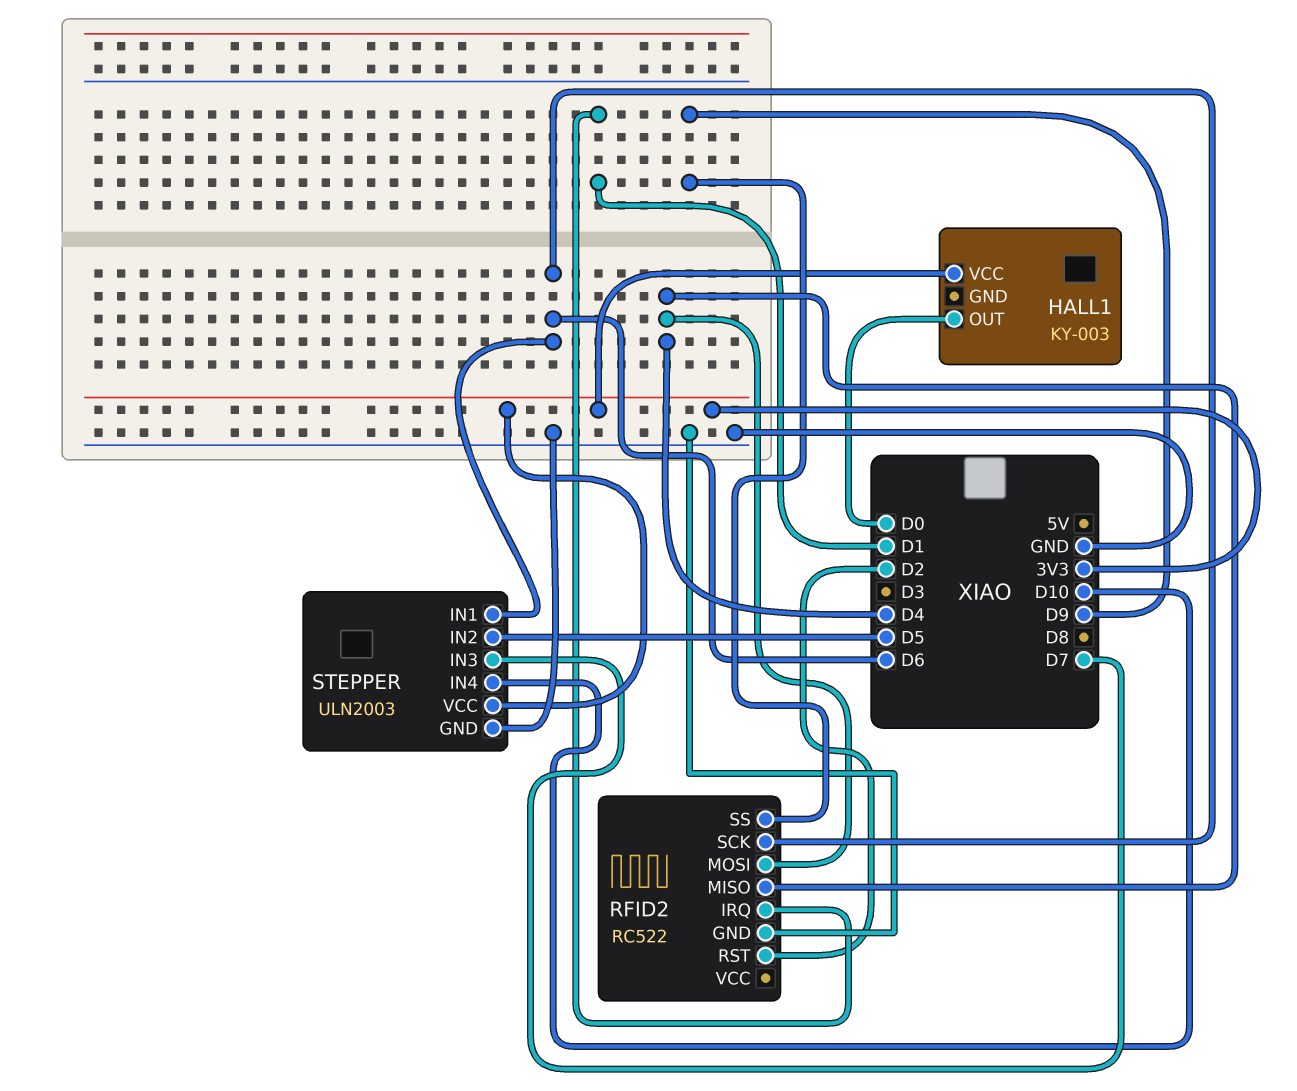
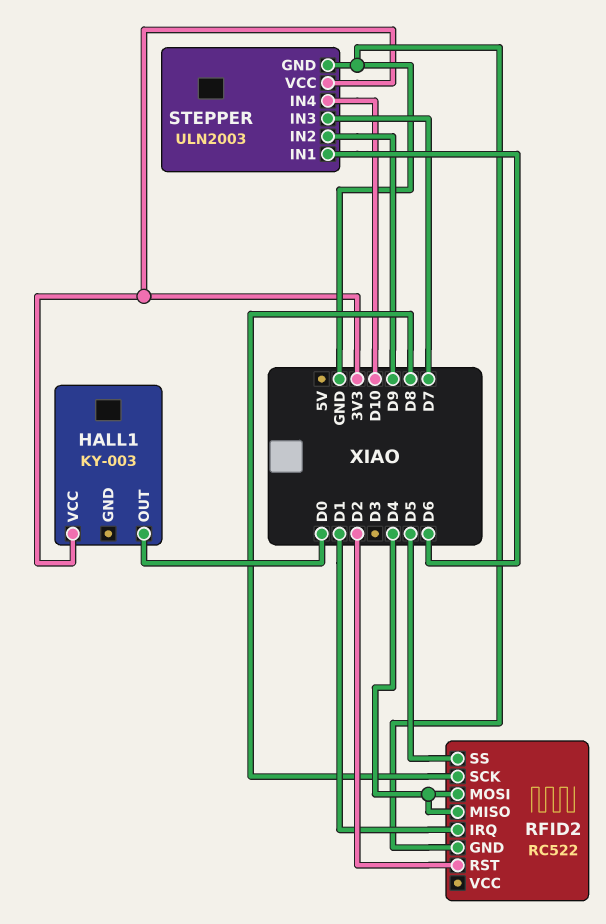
RFID2 pin SCK: D6 -> D8
RFID2 pin SS: D9 -> D5
STEPPER pin IN2: D5 -> D9

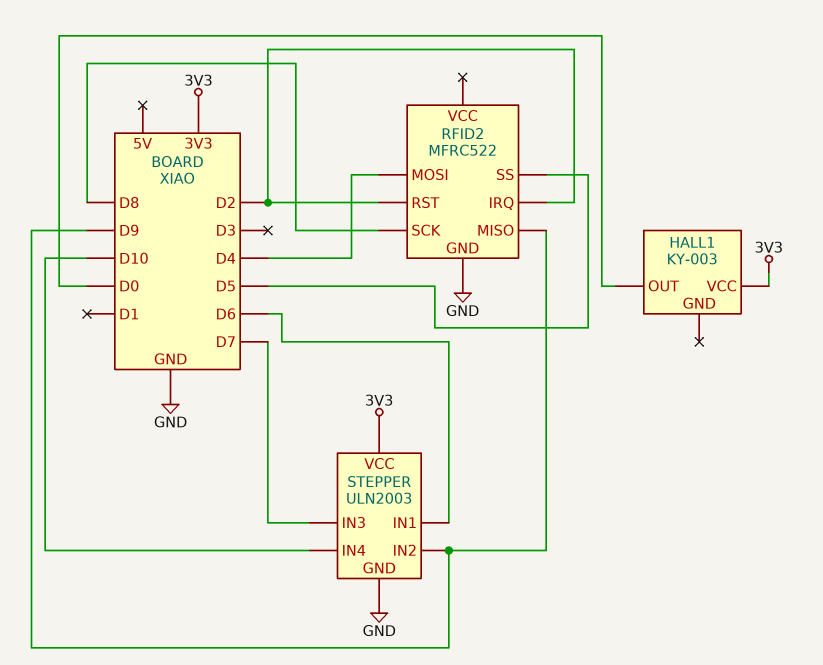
RFID2: RC522 -> MFRC522
RFID2 pin IRQ: D1 -> D2
RFID2 pin MISO: D4 -> D9

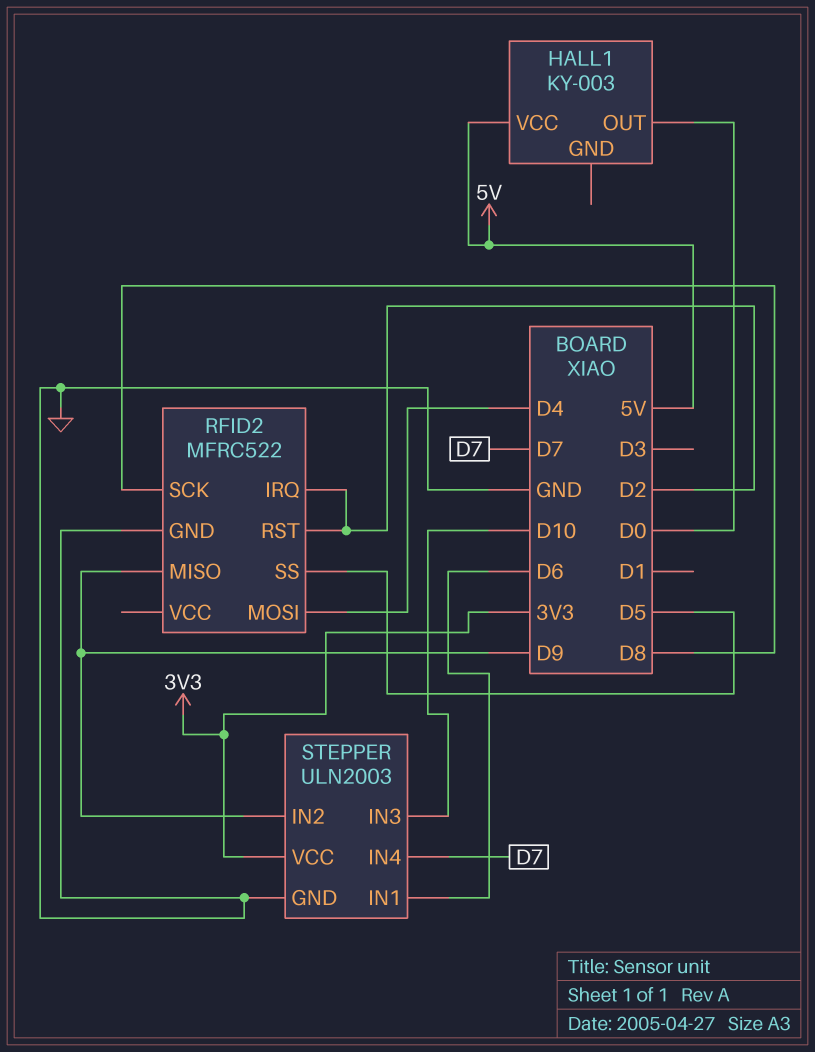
HALL1 pin VCC: 3V3 -> 5V
STEPPER pin IN3: D7 -> D10
STEPPER pin IN4: D10 -> D7

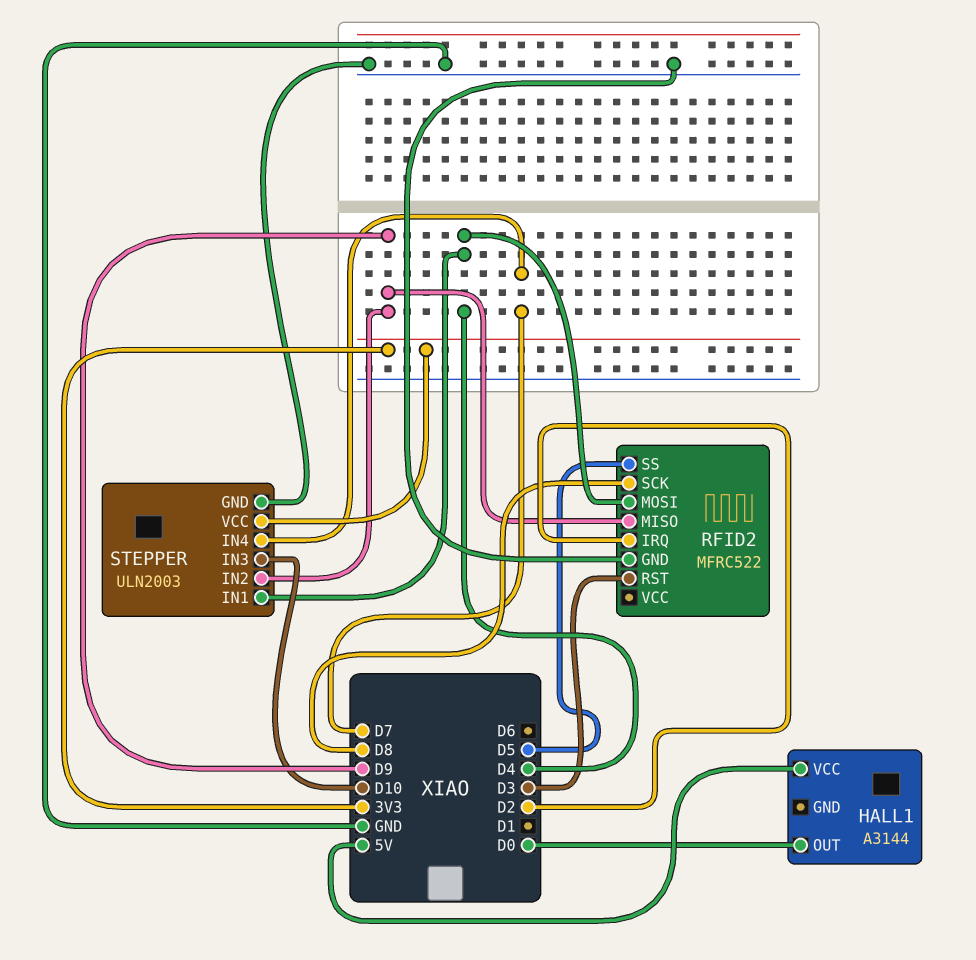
HALL1: KY-003 -> A3144
RFID2 pin RST: D2 -> D3
STEPPER pin IN1: D6 -> D4

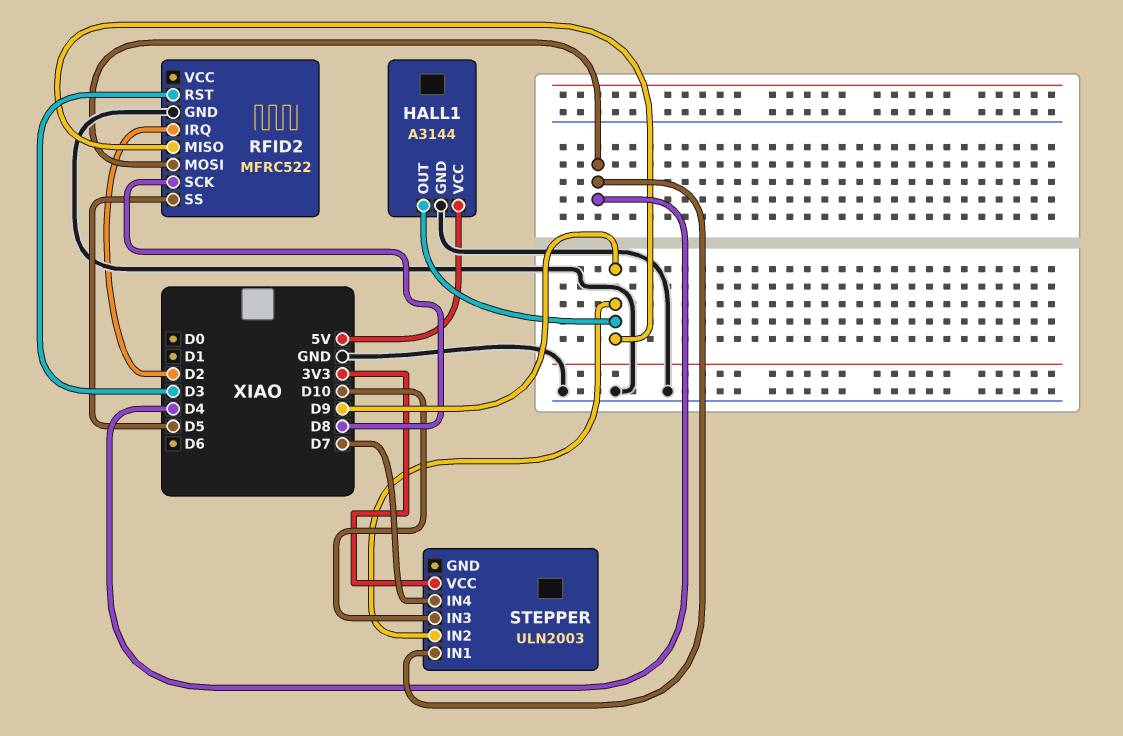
HALL1 pin GND: none -> GND
HALL1 pin OUT: D0 -> D9
STEPPER pin GND: GND -> none

